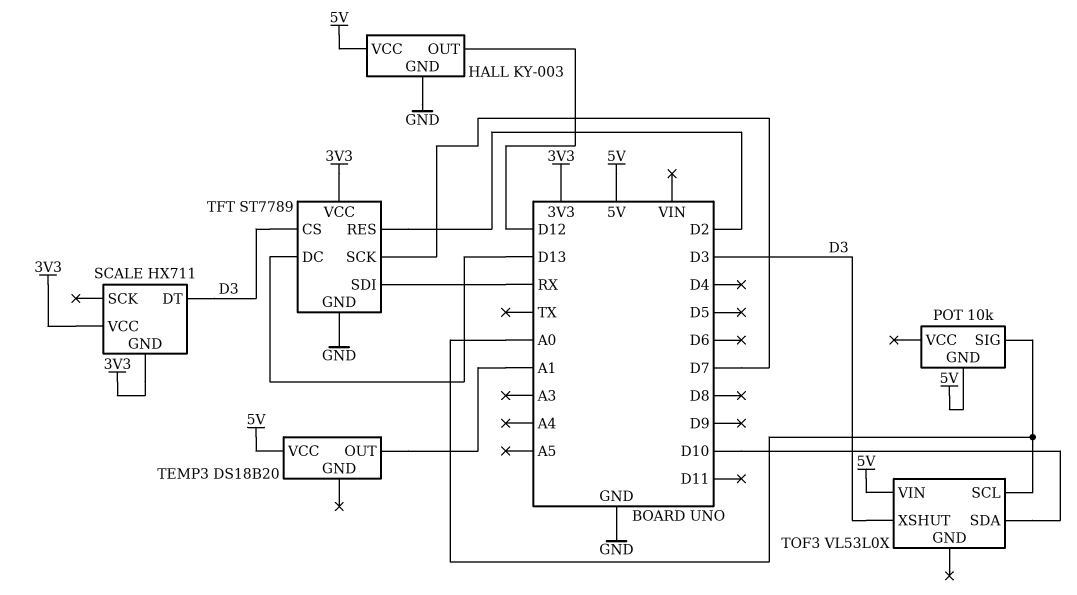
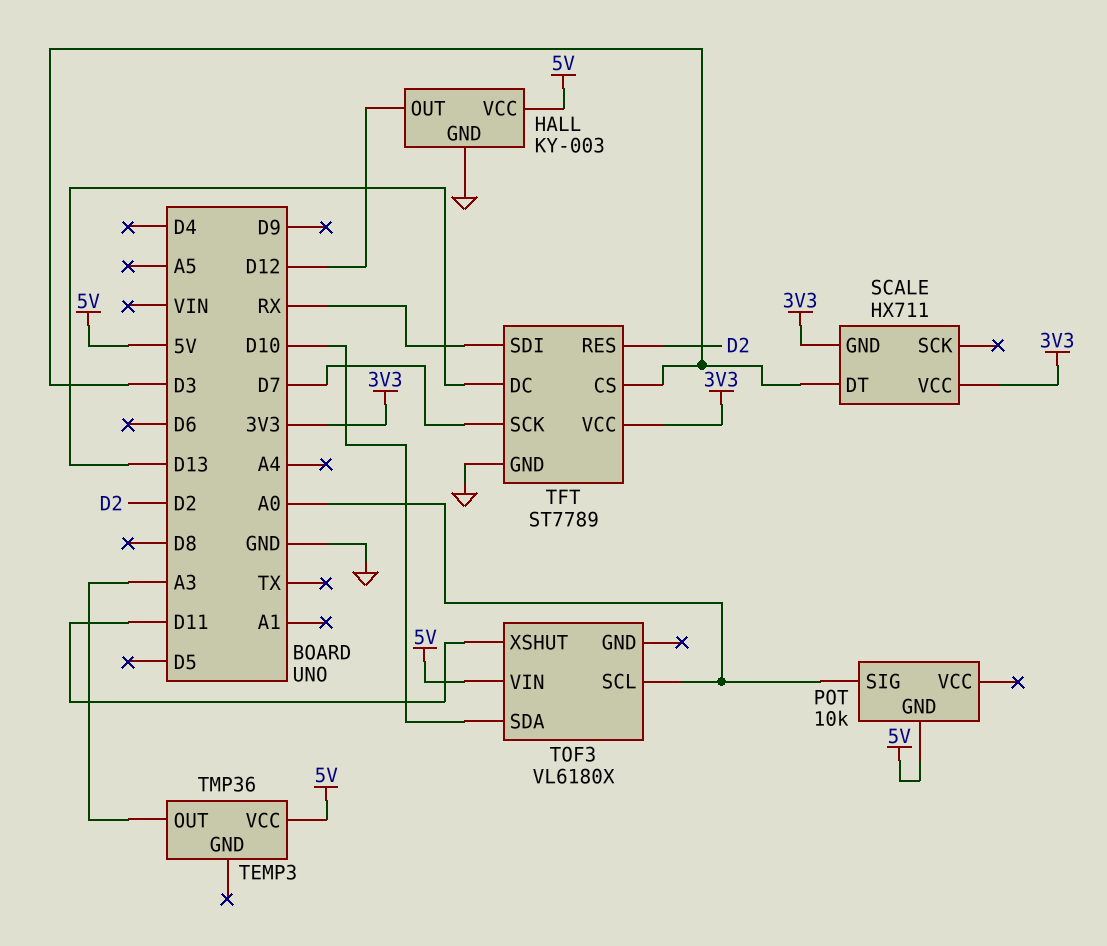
TEMP3: DS18B20 -> TMP36
TEMP3 pin OUT: A1 -> A3
TOF3: VL53L0X -> VL6180X
TOF3 pin XSHUT: D3 -> D11

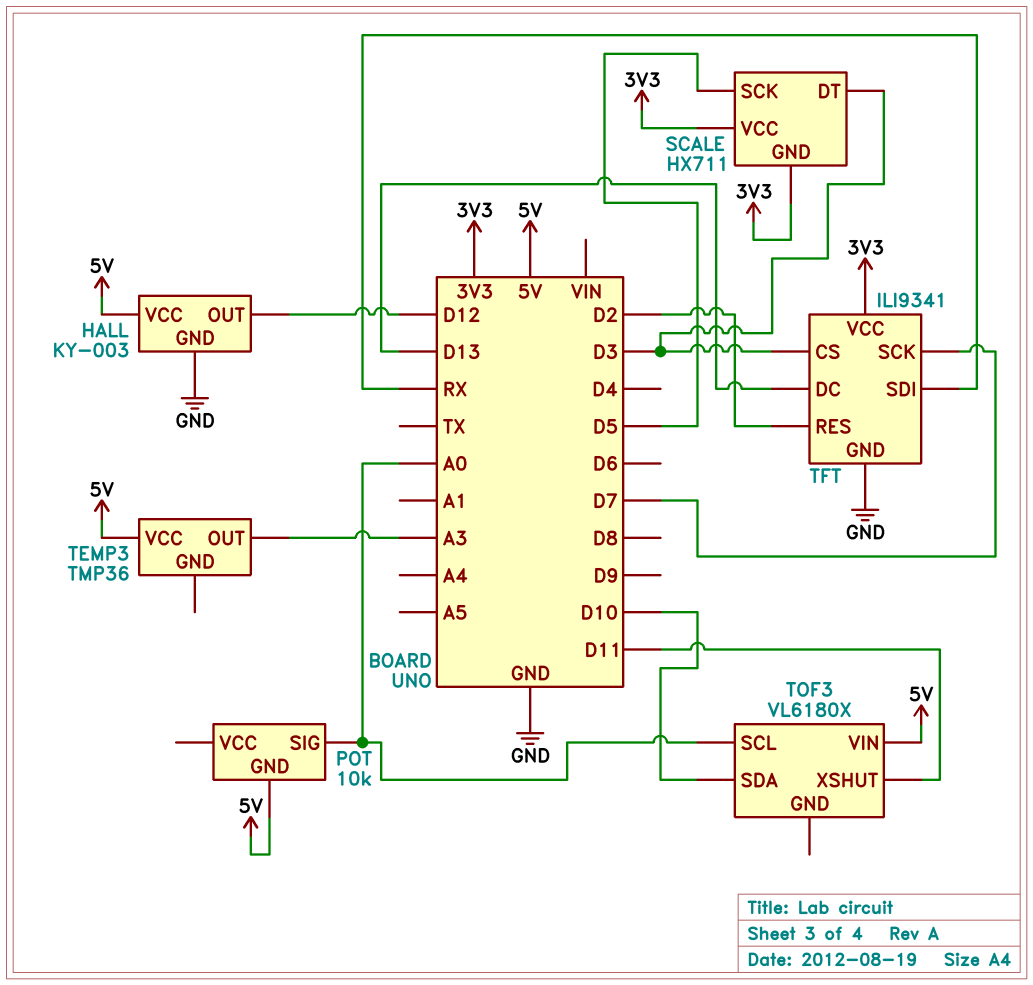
SCALE pin SCK: none -> D5
TFT: ST7789 -> ILI9341

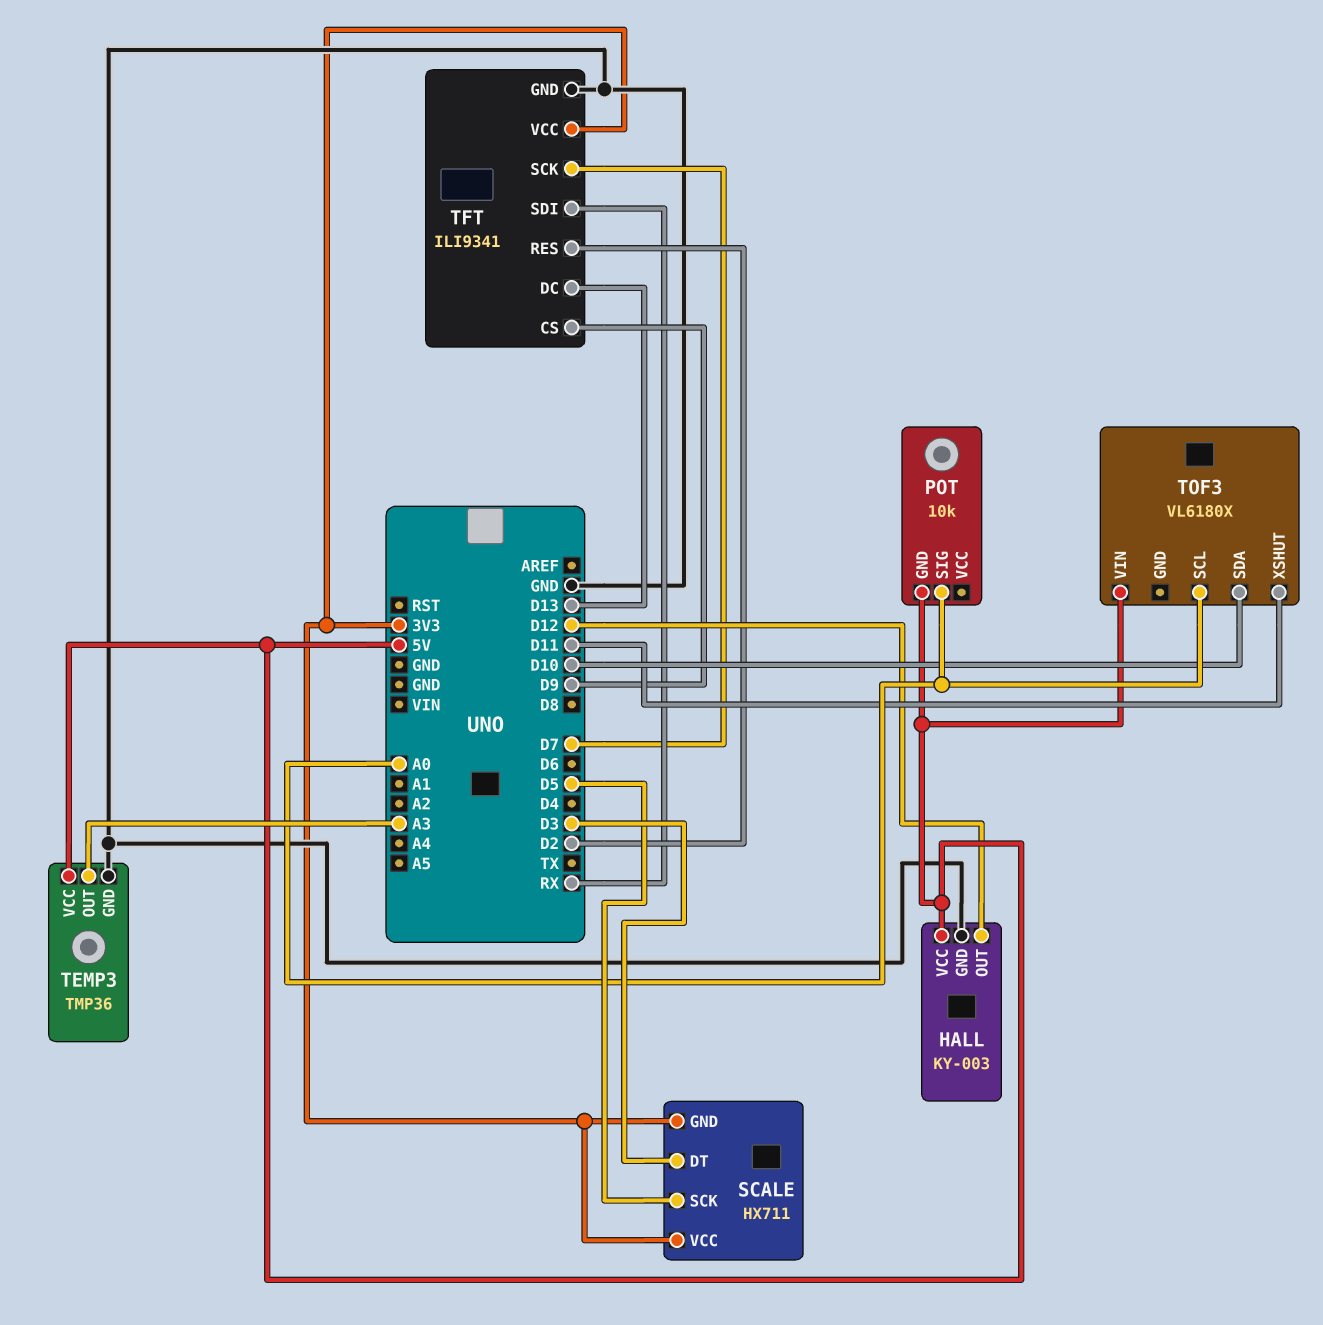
TEMP3 pin GND: none -> GND
TFT pin CS: D3 -> D9

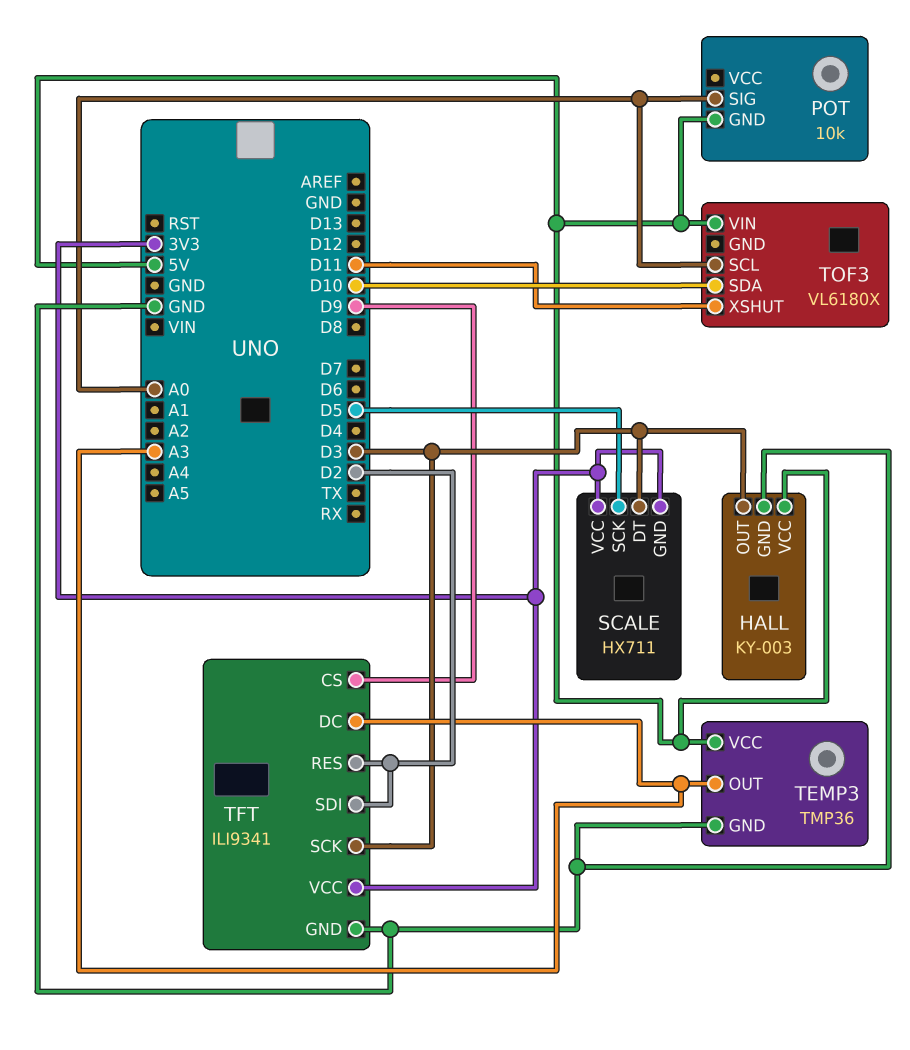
HALL pin OUT: D12 -> D3
TFT pin DC: D13 -> A3
TFT pin SCK: D7 -> D3
TFT pin SDI: RX -> D2

